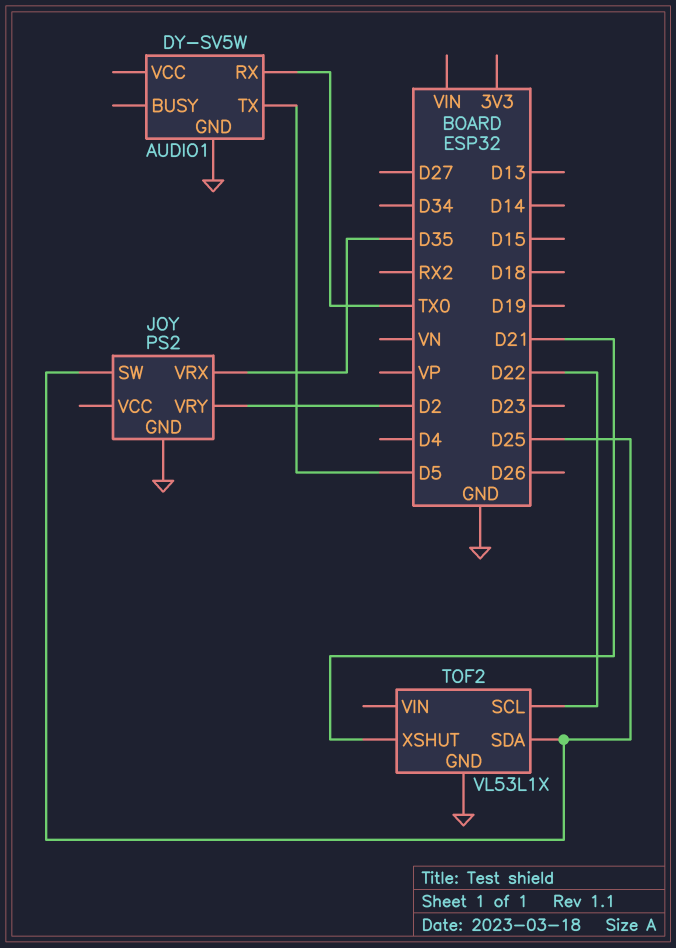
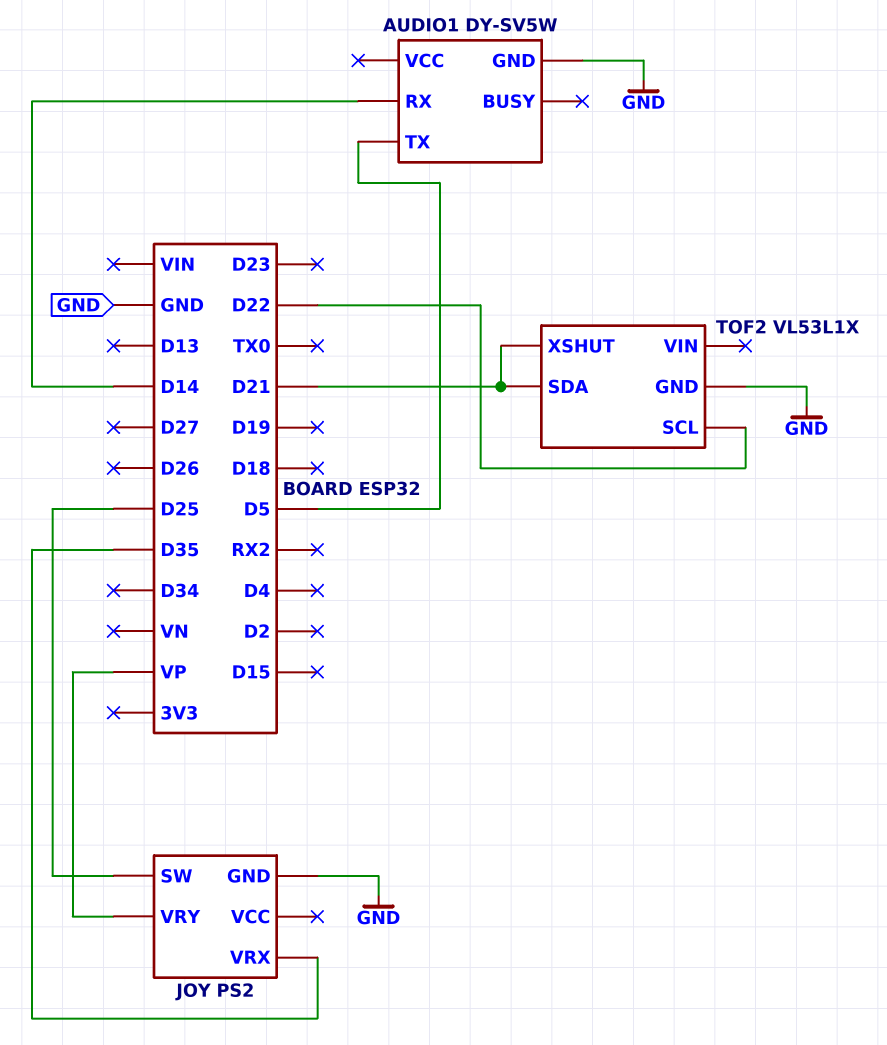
AUDIO1 pin RX: TX0 -> D14
JOY pin VRY: D2 -> VP
TOF2 pin SDA: D25 -> D21

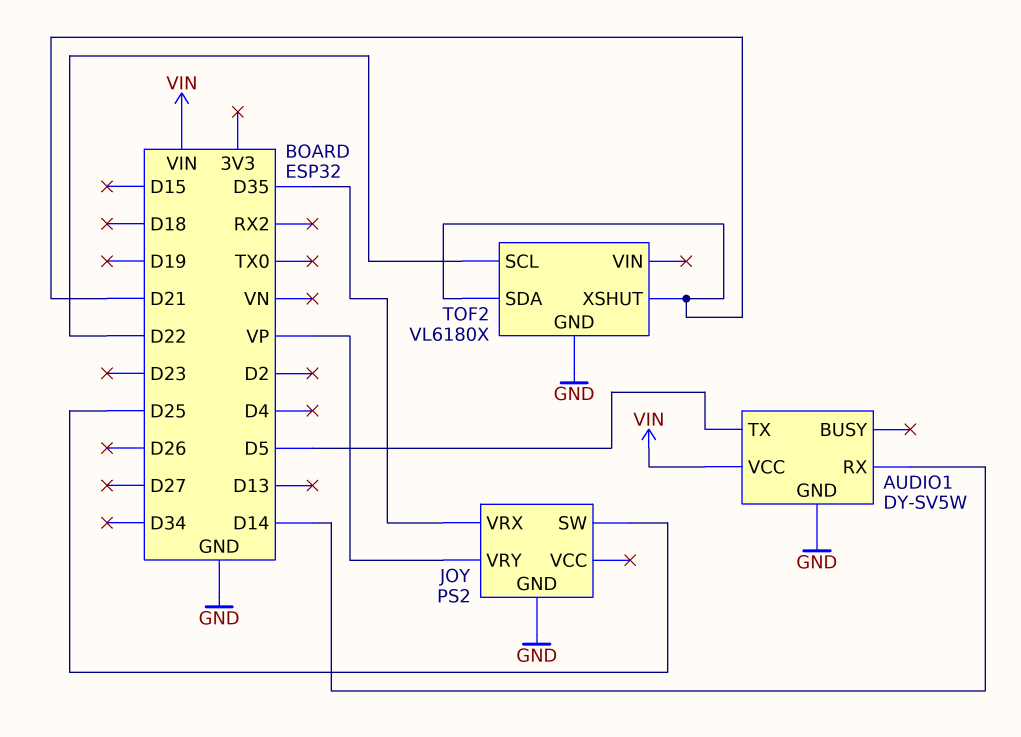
AUDIO1 pin VCC: none -> VIN
TOF2: VL53L1X -> VL6180X

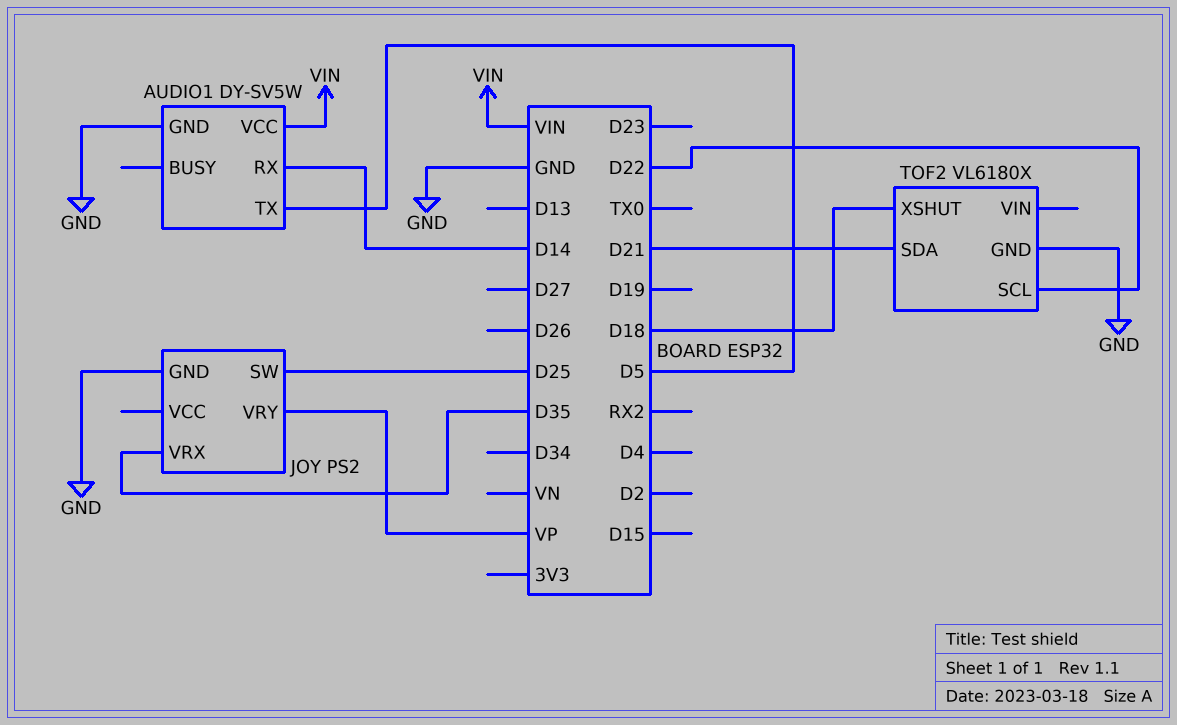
TOF2 pin XSHUT: D21 -> D18

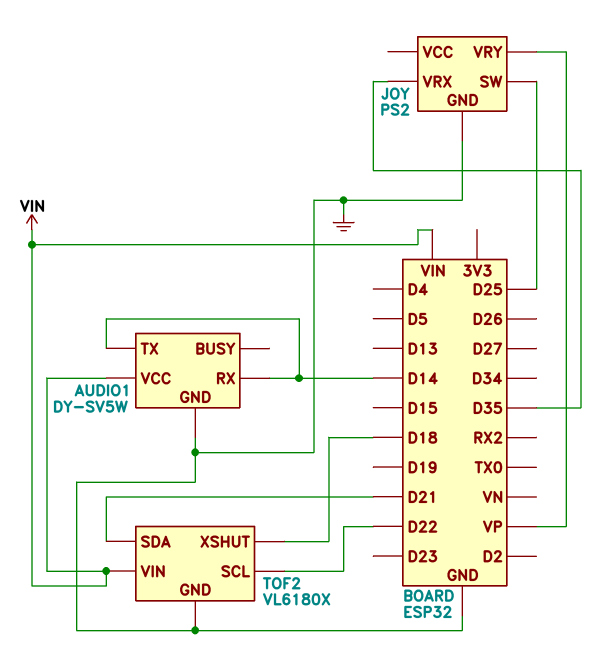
AUDIO1 pin TX: D5 -> D14
TOF2 pin VIN: none -> VIN

